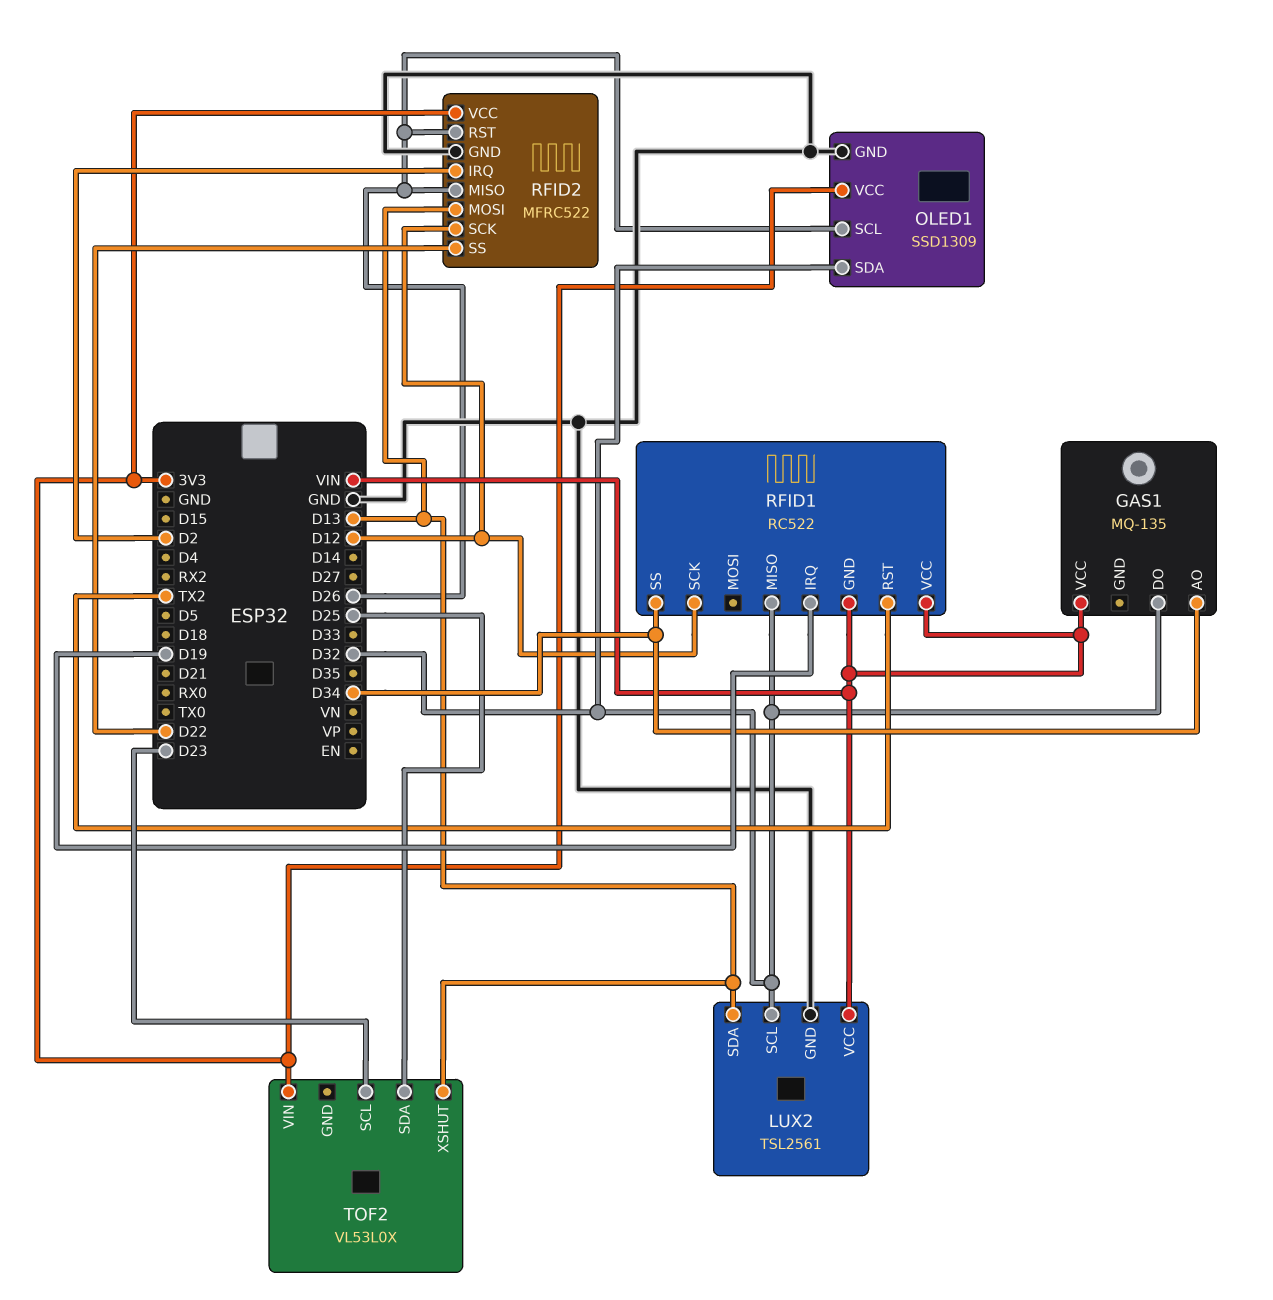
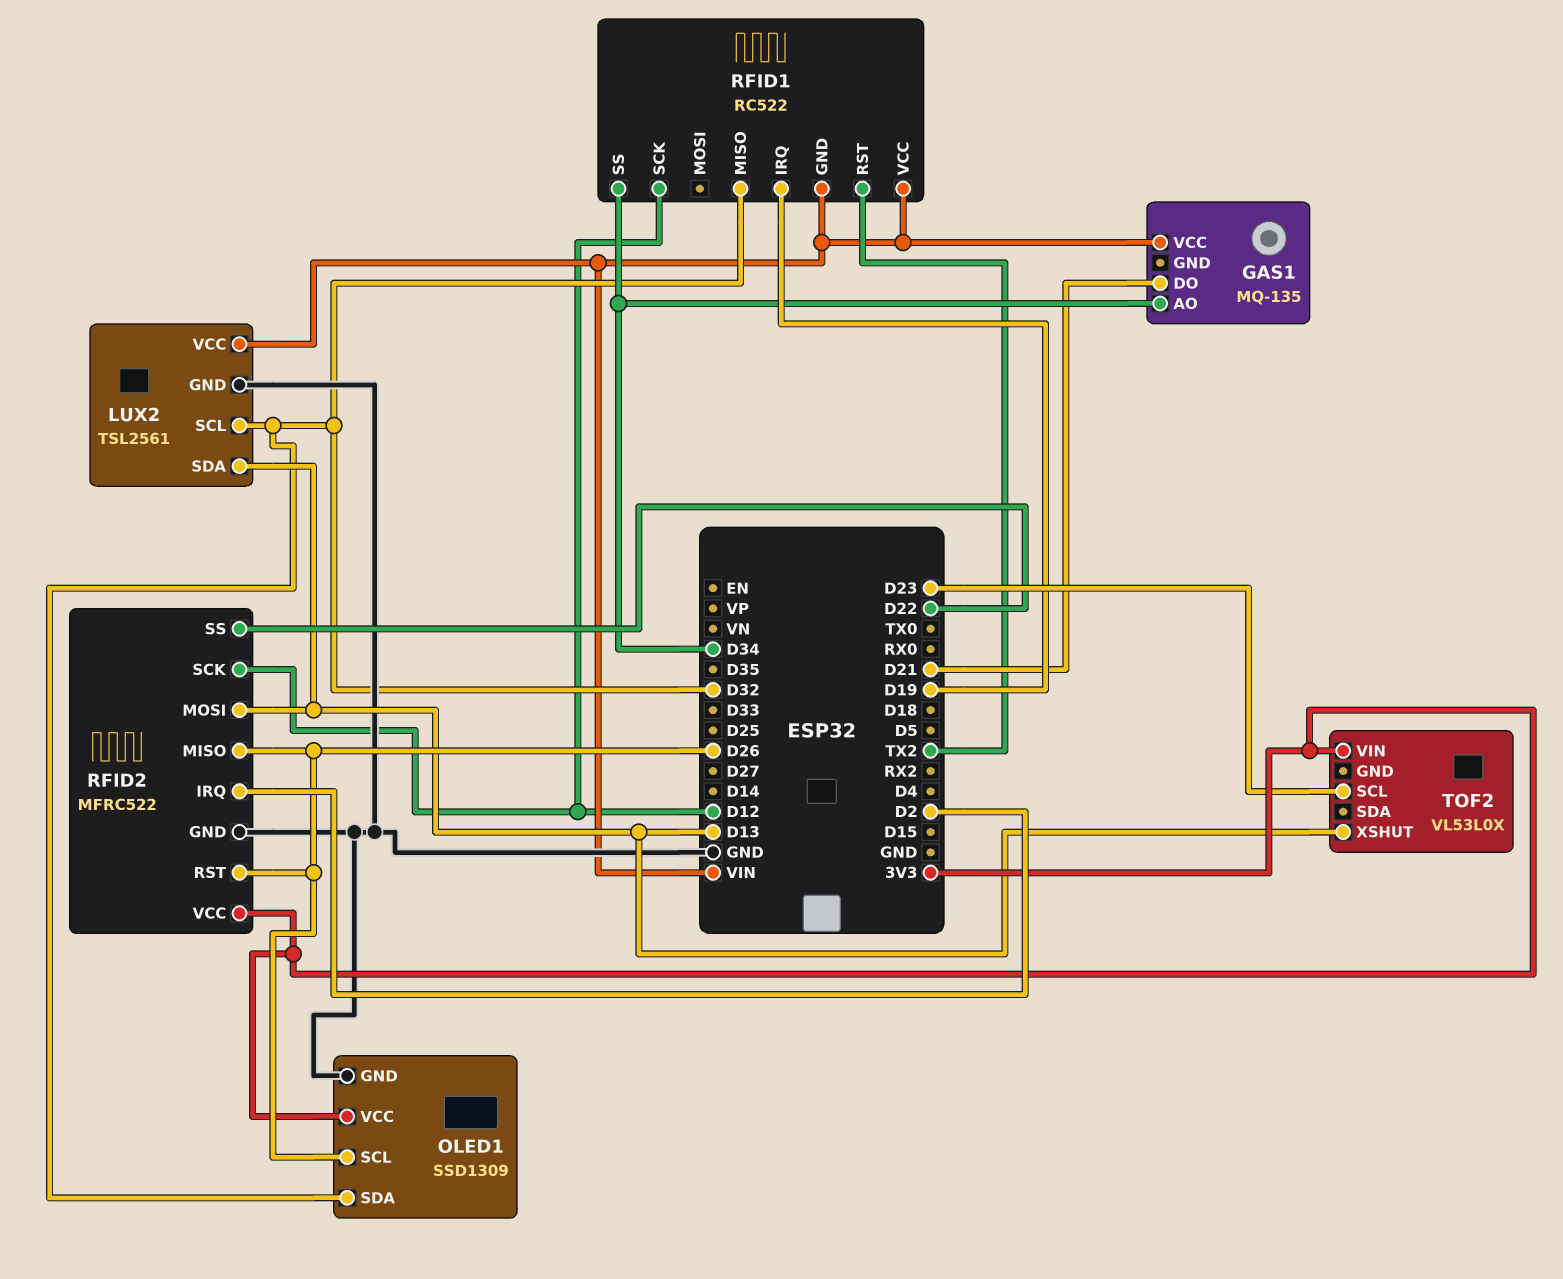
GAS1 pin DO: D32 -> D21
TOF2 pin SDA: D25 -> none

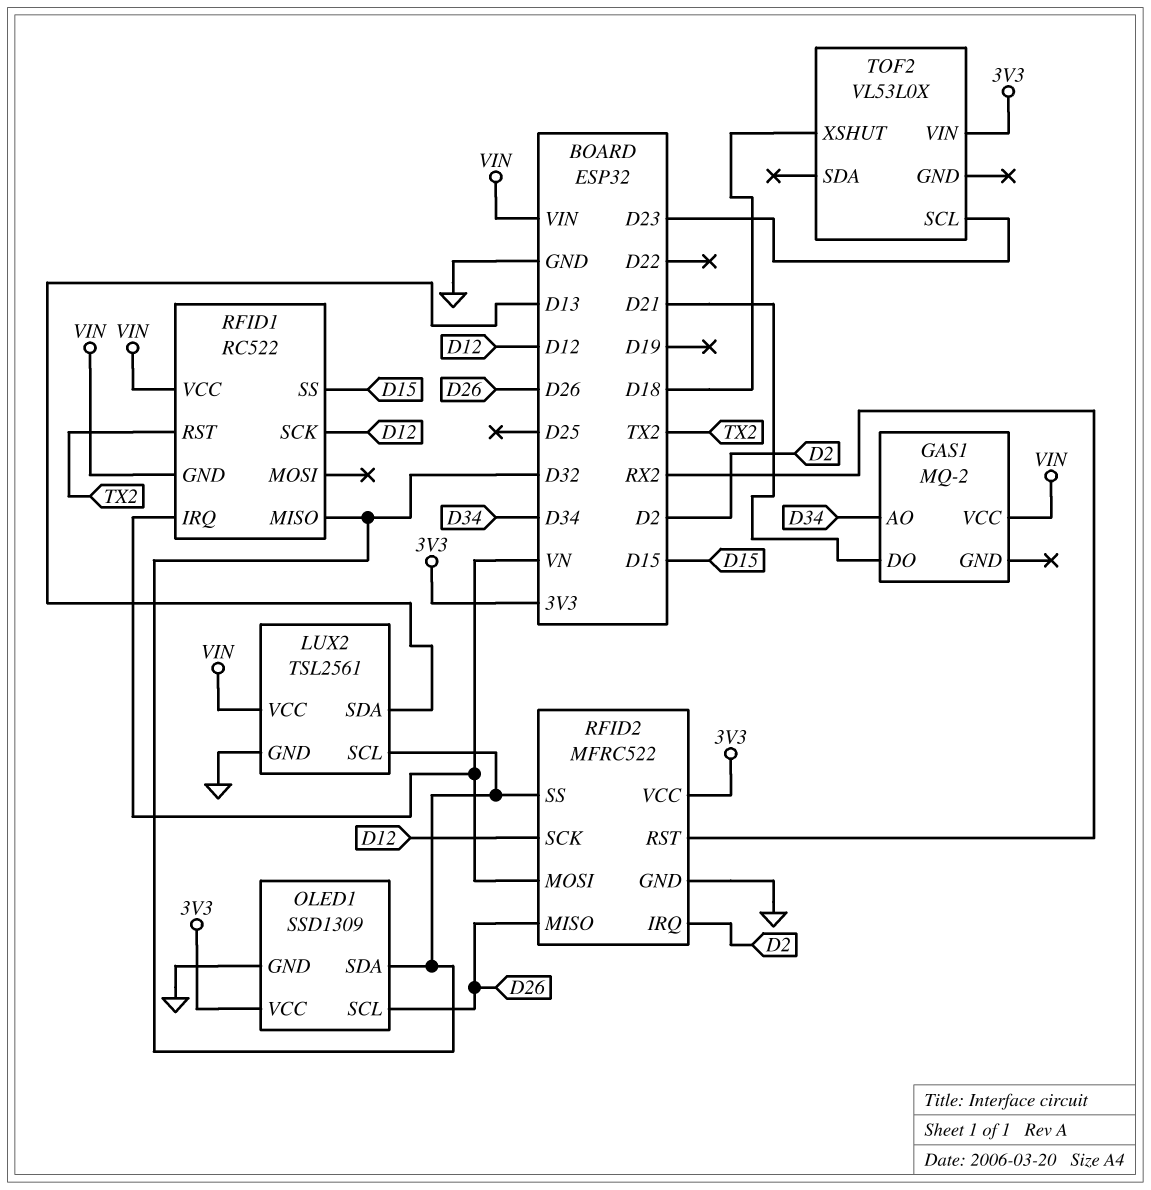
GAS1: MQ-135 -> MQ-2
RFID1 pin IRQ: D19 -> VN
RFID1 pin SS: D34 -> D15
RFID2 pin MOSI: D13 -> VN
RFID2 pin RST: D26 -> RX2
RFID2 pin SS: D22 -> D32
TOF2 pin XSHUT: D13 -> D18

